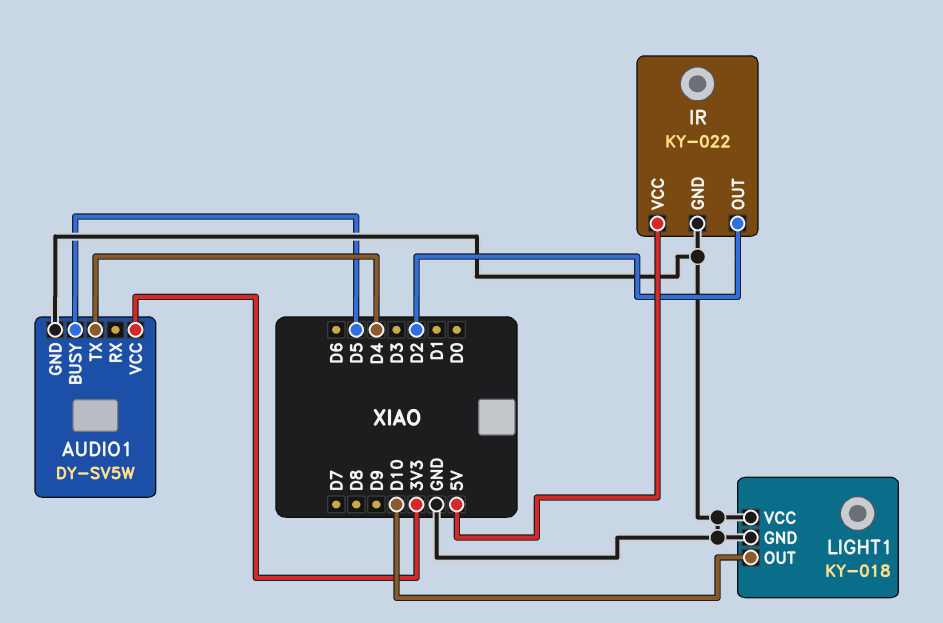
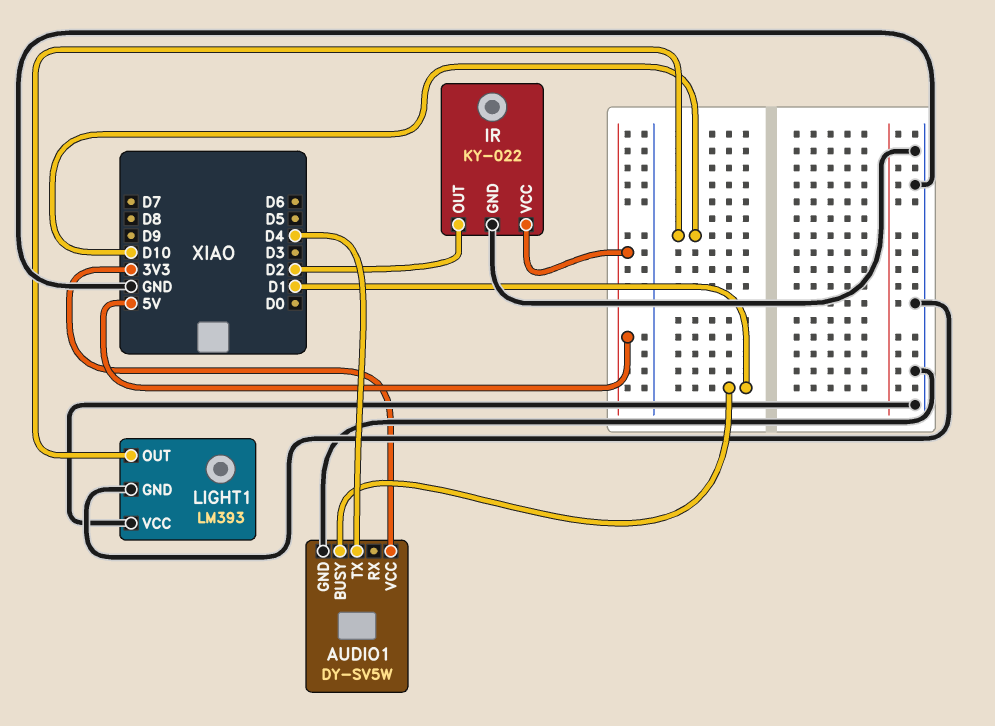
AUDIO1 pin BUSY: D5 -> D1
LIGHT1: KY-018 -> LM393

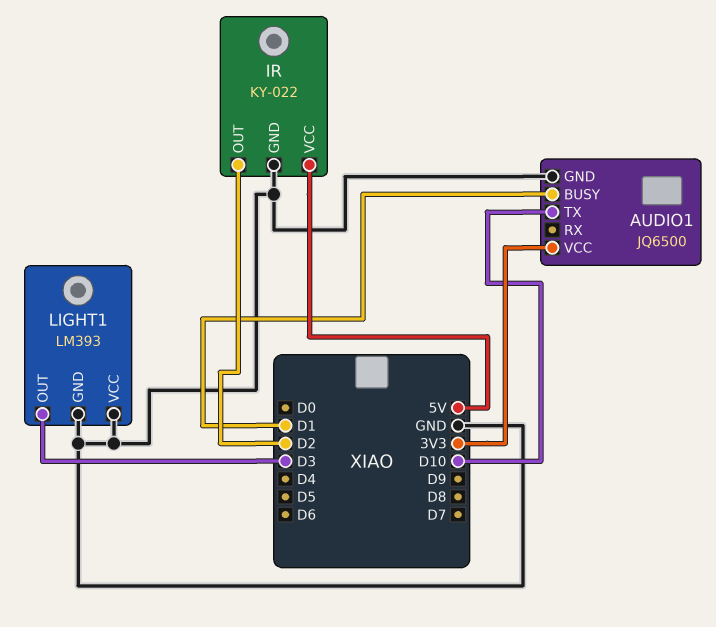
AUDIO1: DY-SV5W -> JQ6500
AUDIO1 pin TX: D4 -> D10
LIGHT1 pin OUT: D10 -> D3

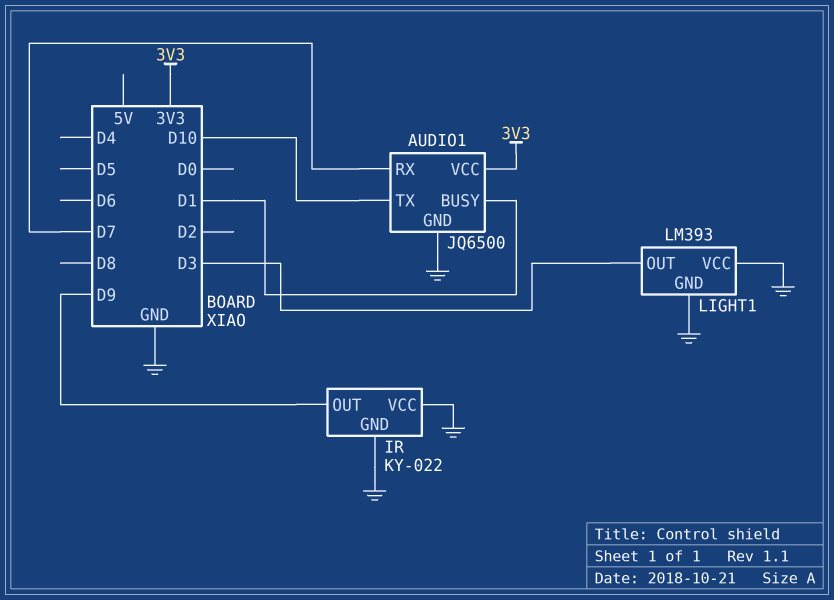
AUDIO1 pin RX: none -> D7
IR pin OUT: D2 -> D9
IR pin VCC: 5V -> GND

